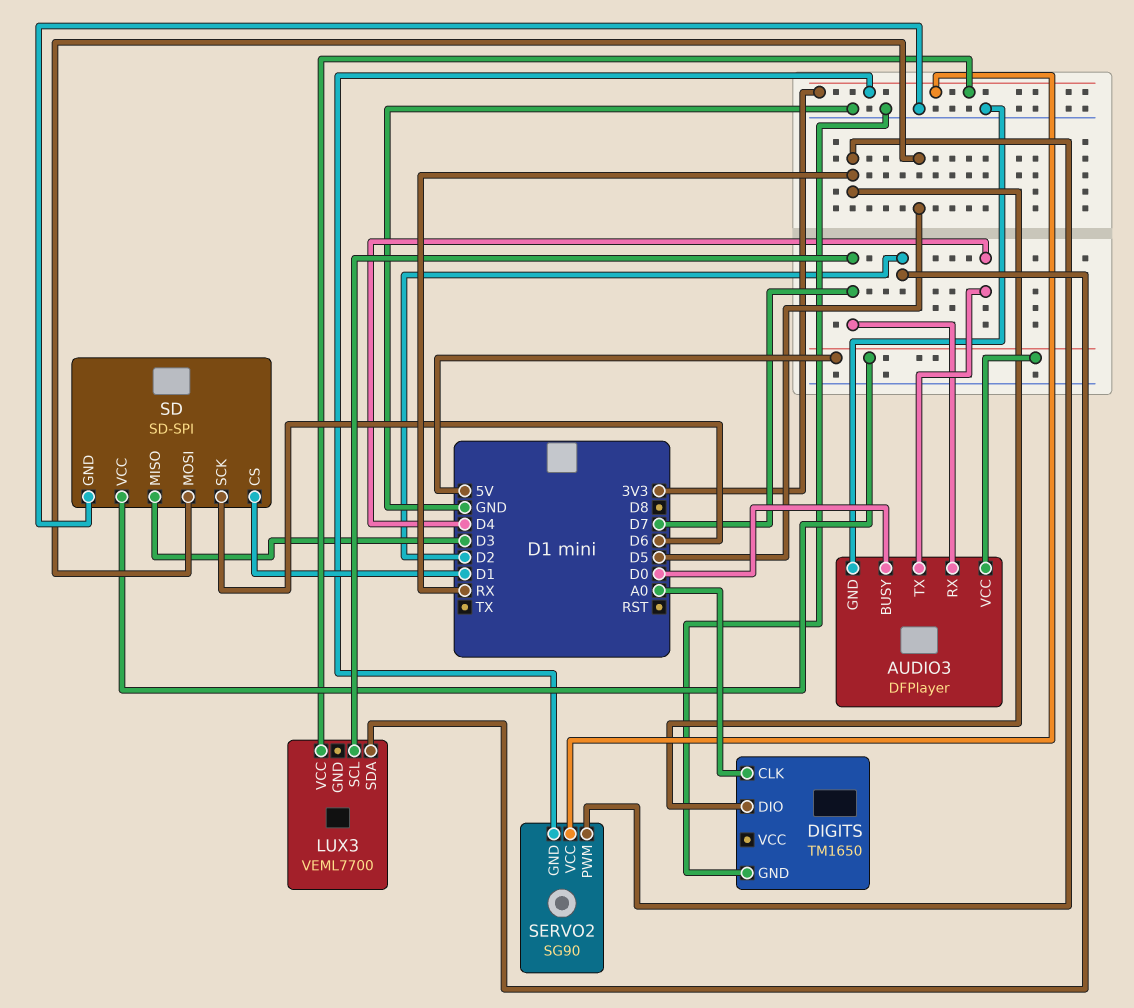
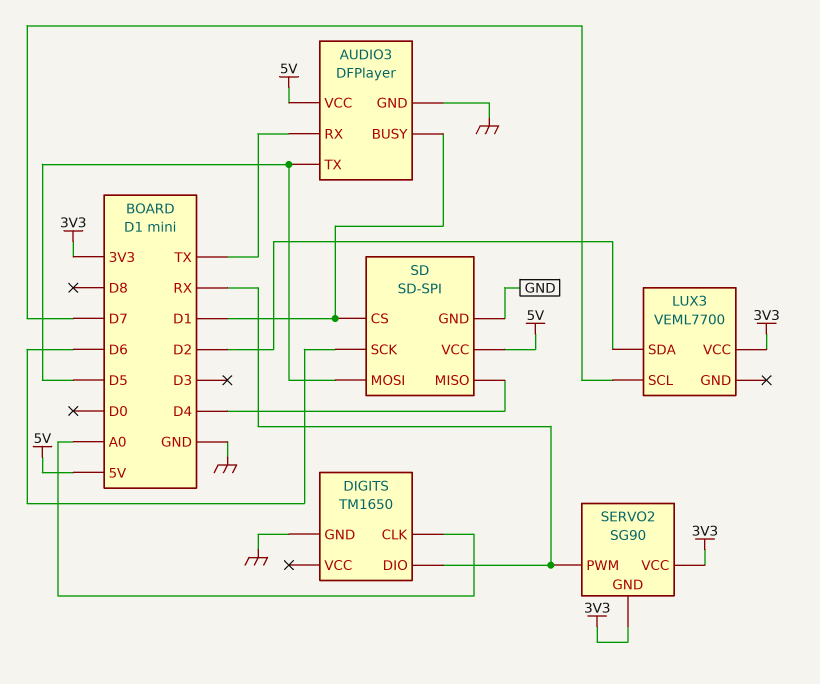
AUDIO3 pin BUSY: D0 -> D1
AUDIO3 pin RX: D7 -> TX
AUDIO3 pin TX: D4 -> D5
SD pin MISO: D3 -> D4

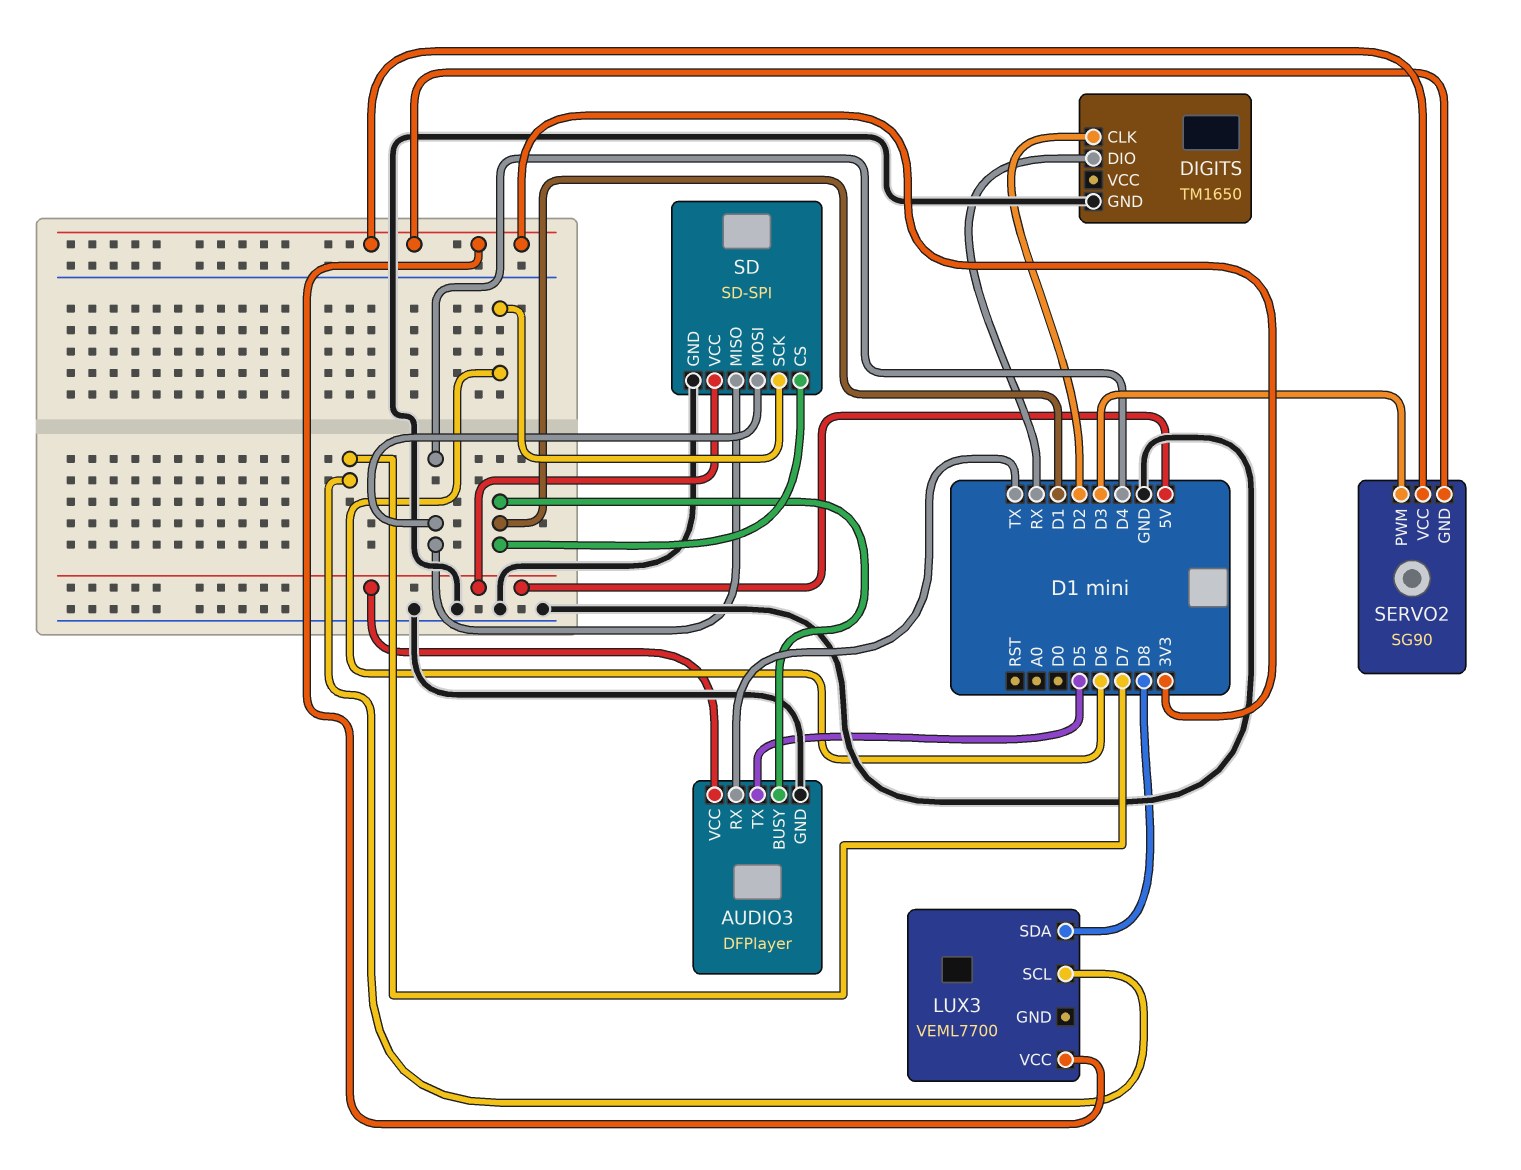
DIGITS pin CLK: A0 -> D2
LUX3 pin SDA: D2 -> D8
SD pin MOSI: D5 -> D4
SERVO2 pin PWM: RX -> D3

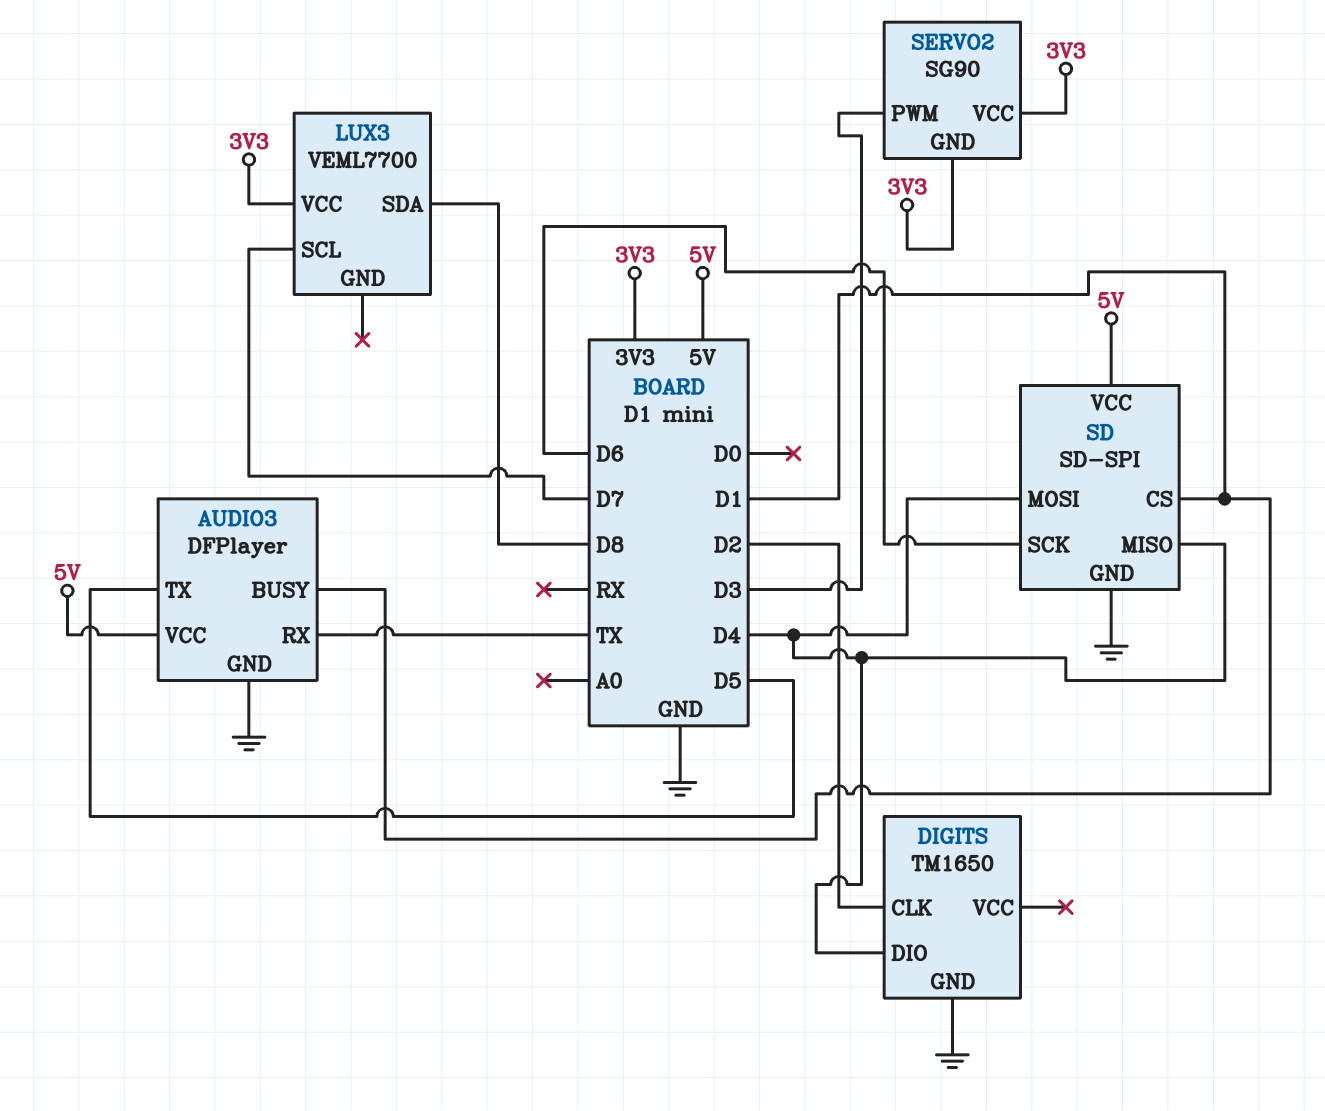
DIGITS pin DIO: RX -> D4

